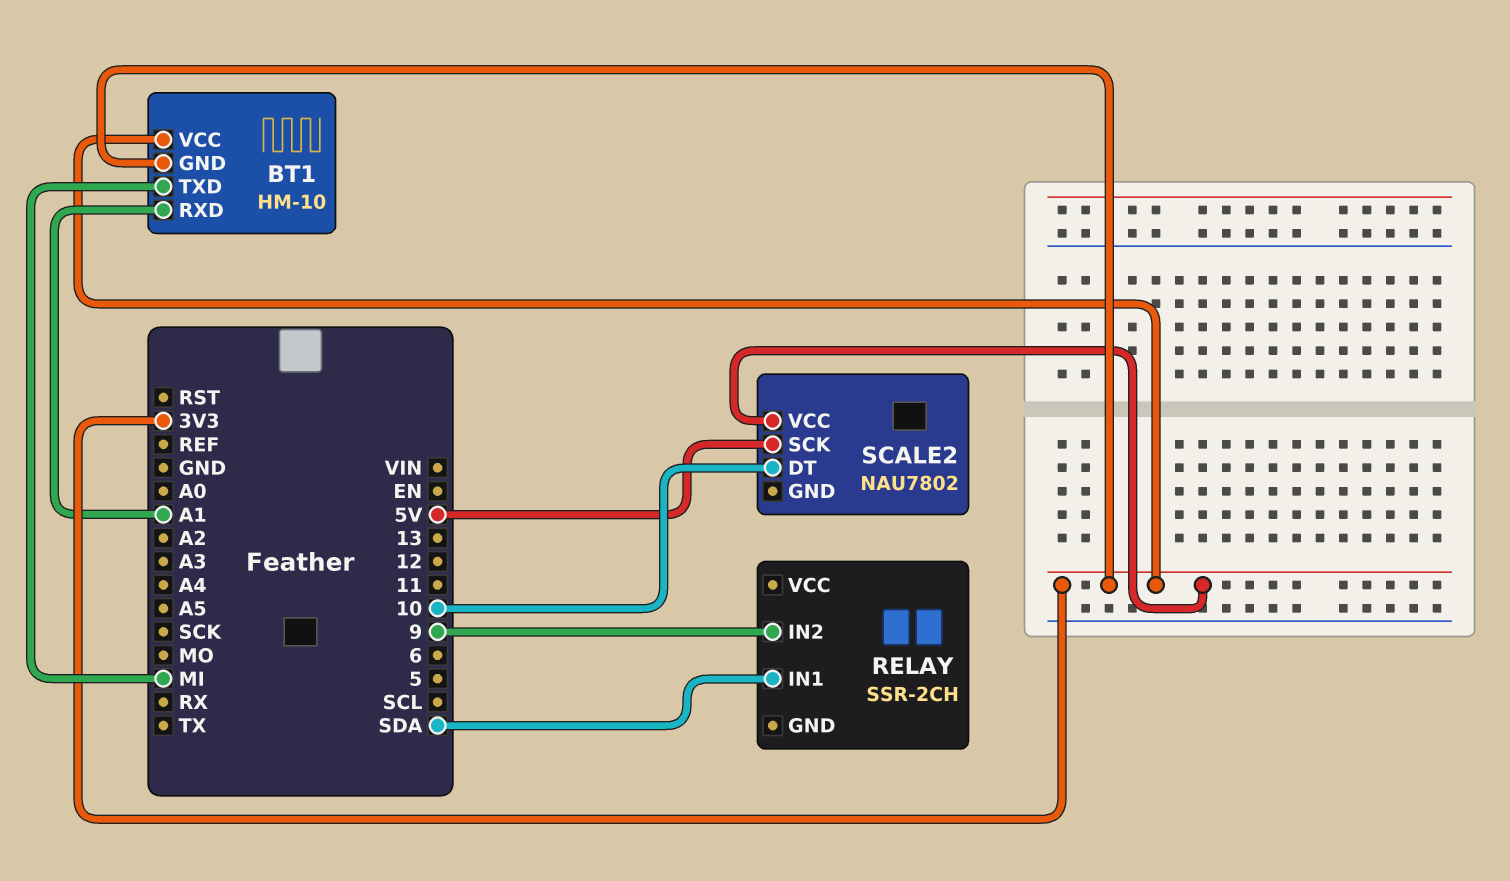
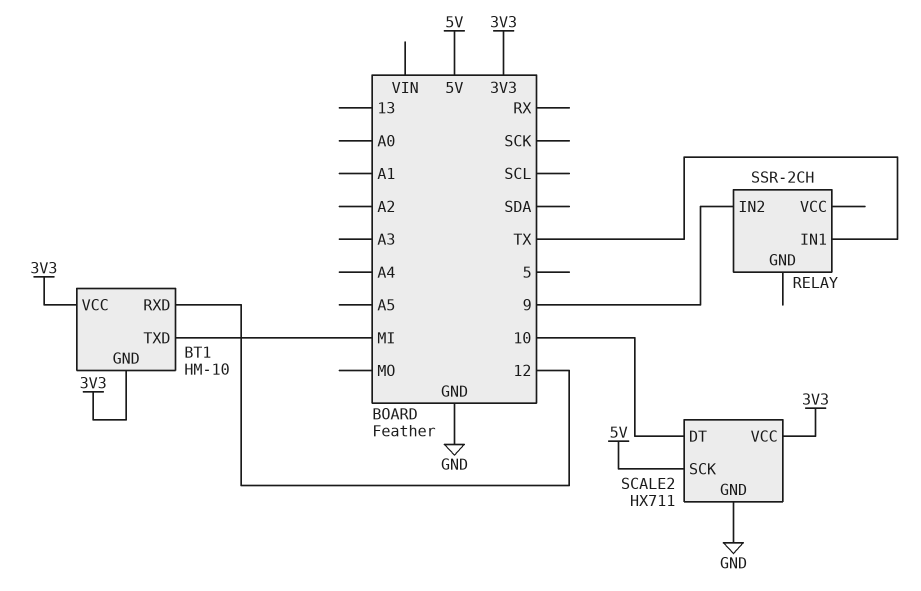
BT1 pin RXD: A1 -> 12
RELAY pin IN1: SDA -> TX
SCALE2: NAU7802 -> HX711
SCALE2 pin GND: none -> GND

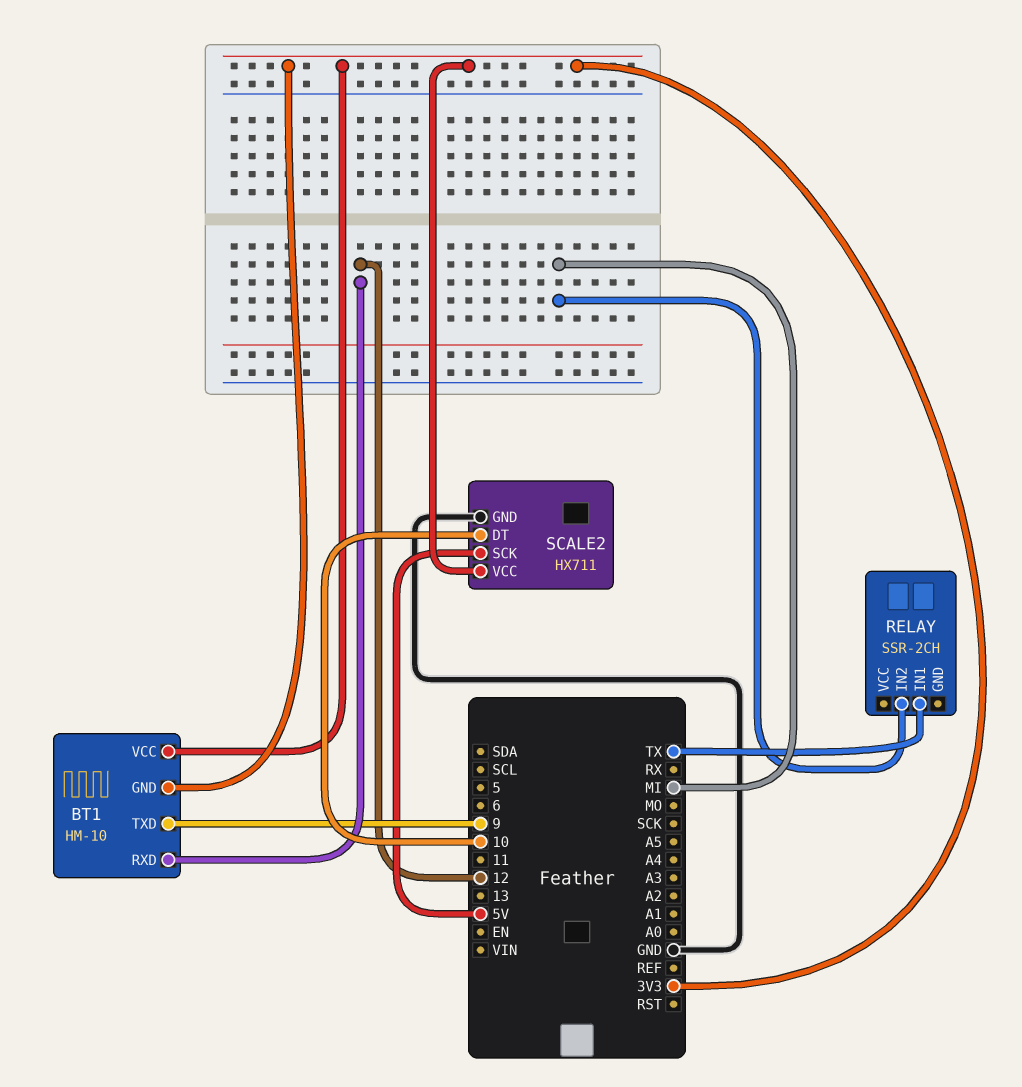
BT1 pin TXD: MI -> 9
RELAY pin IN2: 9 -> MI

